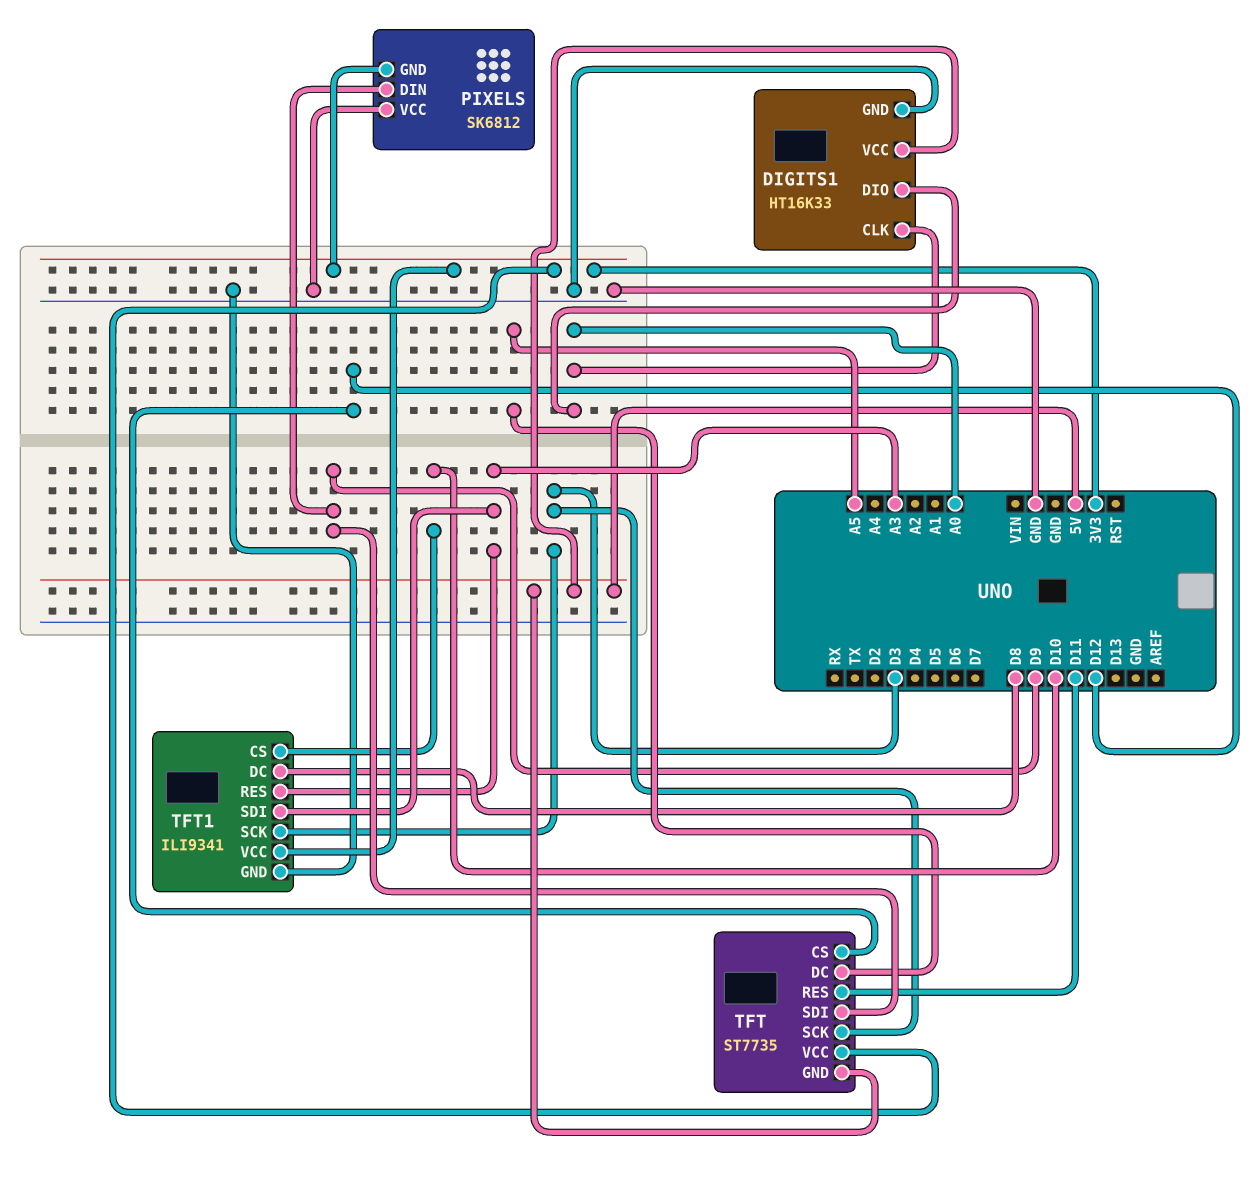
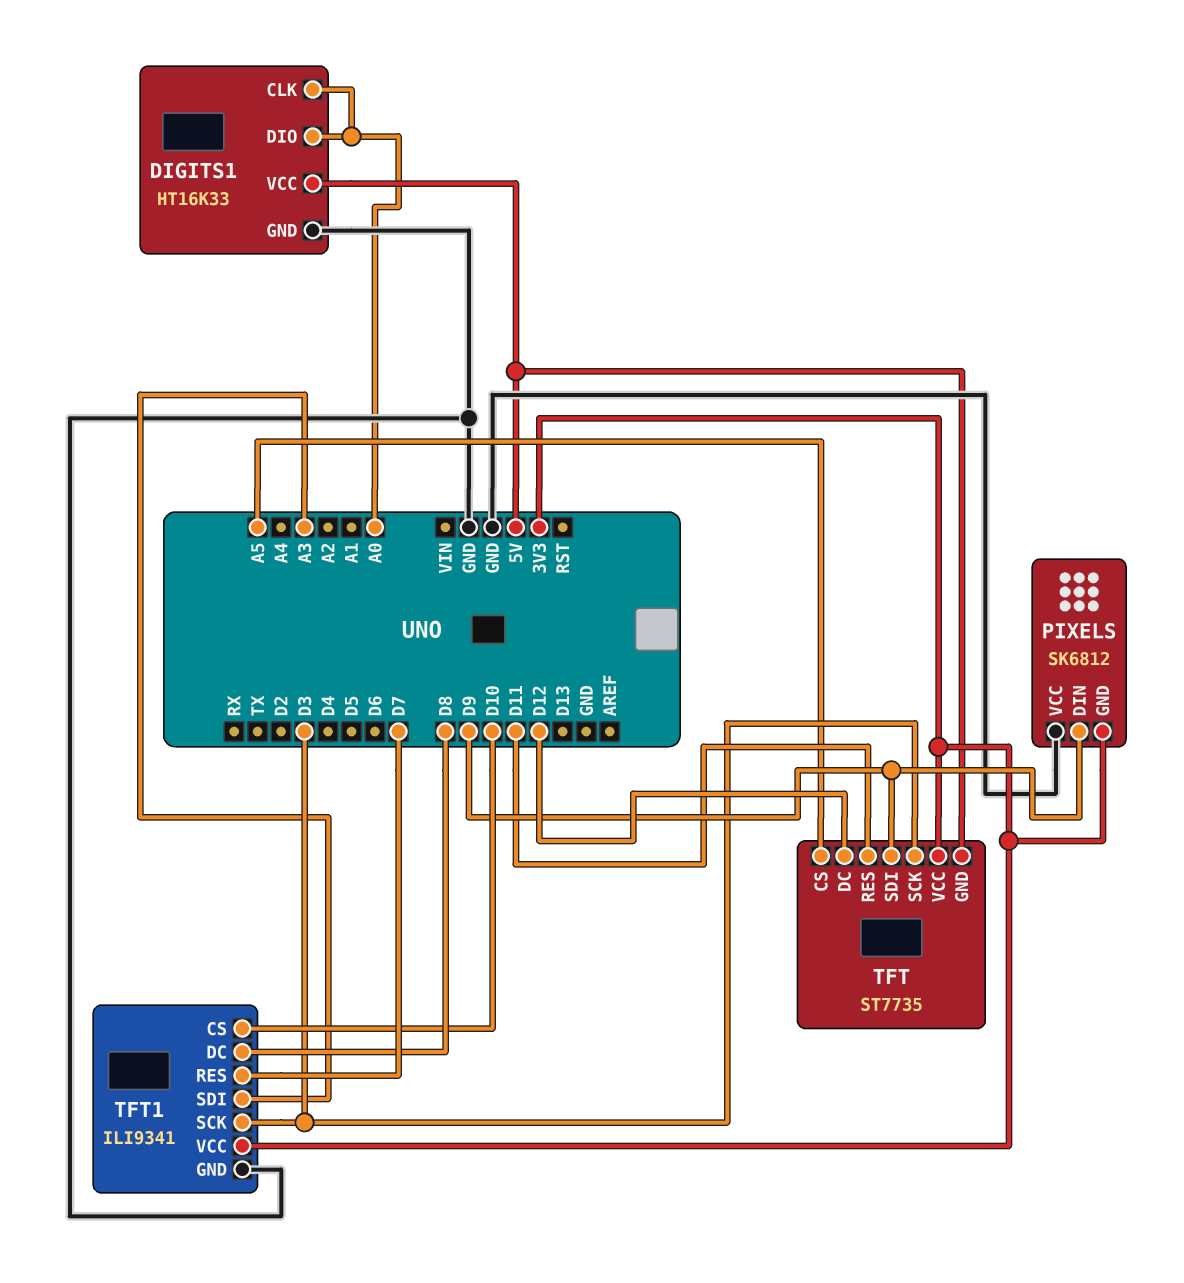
TFT pin CS: D12 -> A5
TFT pin DC: A5 -> D12
TFT1 pin RES: A3 -> D7

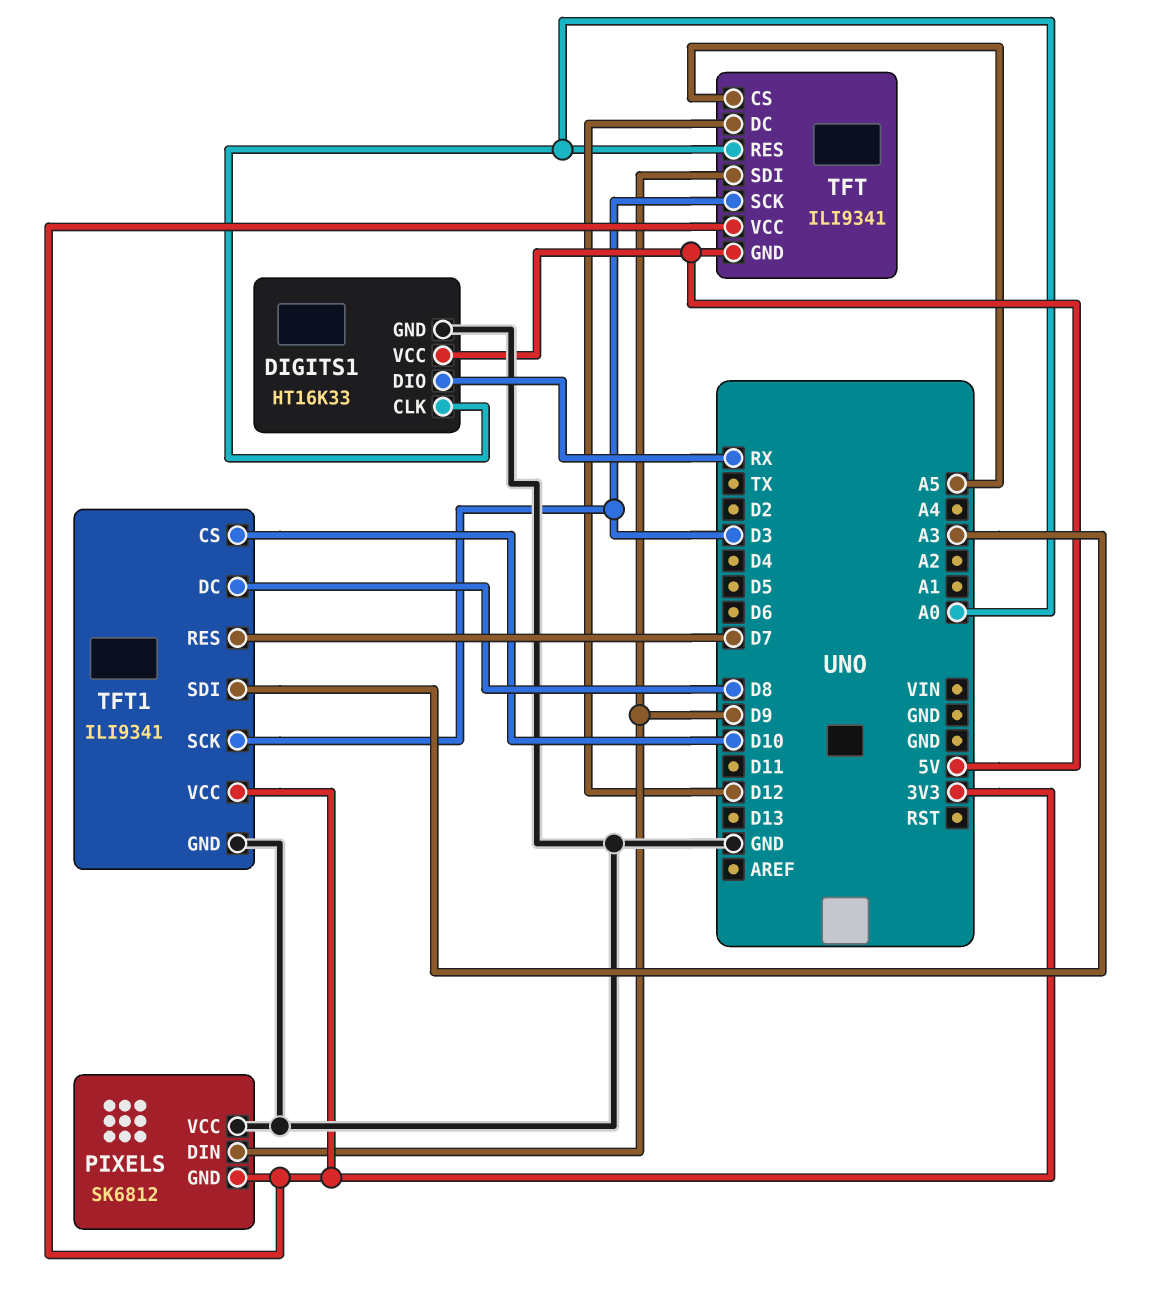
DIGITS1 pin DIO: A0 -> RX
TFT: ST7735 -> ILI9341
TFT pin RES: D11 -> A0

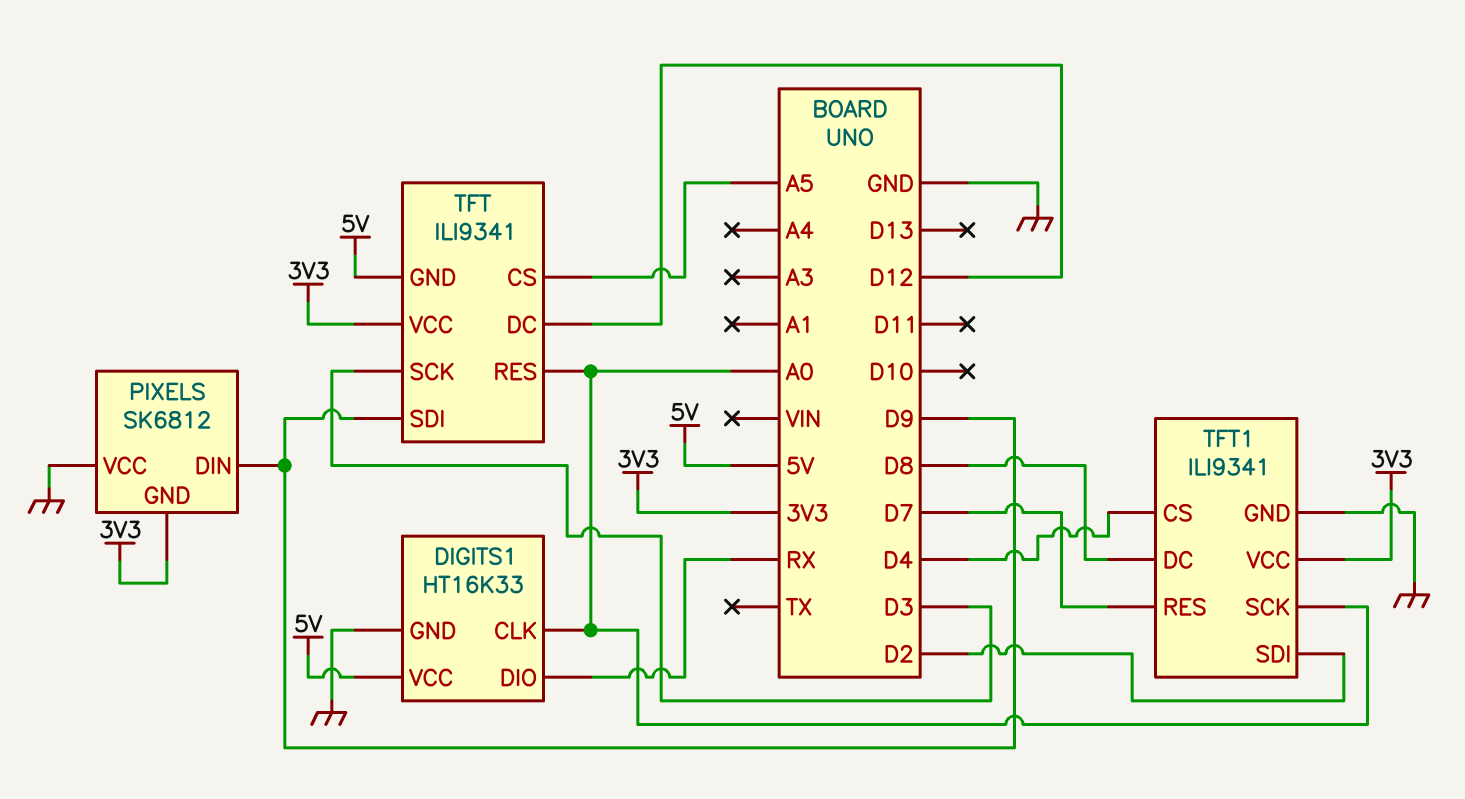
TFT1 pin CS: D10 -> D4
TFT1 pin SCK: D3 -> A0
TFT1 pin SDI: A3 -> D2

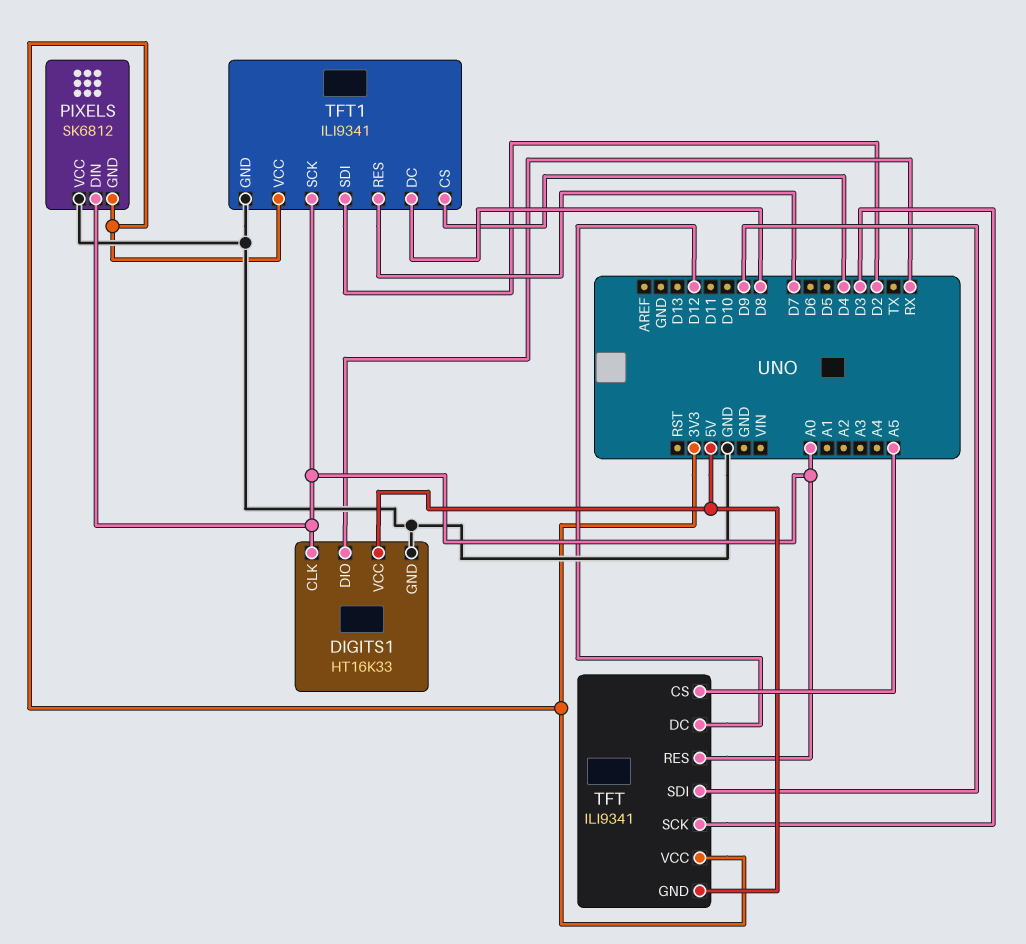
PIXELS pin DIN: D9 -> A0

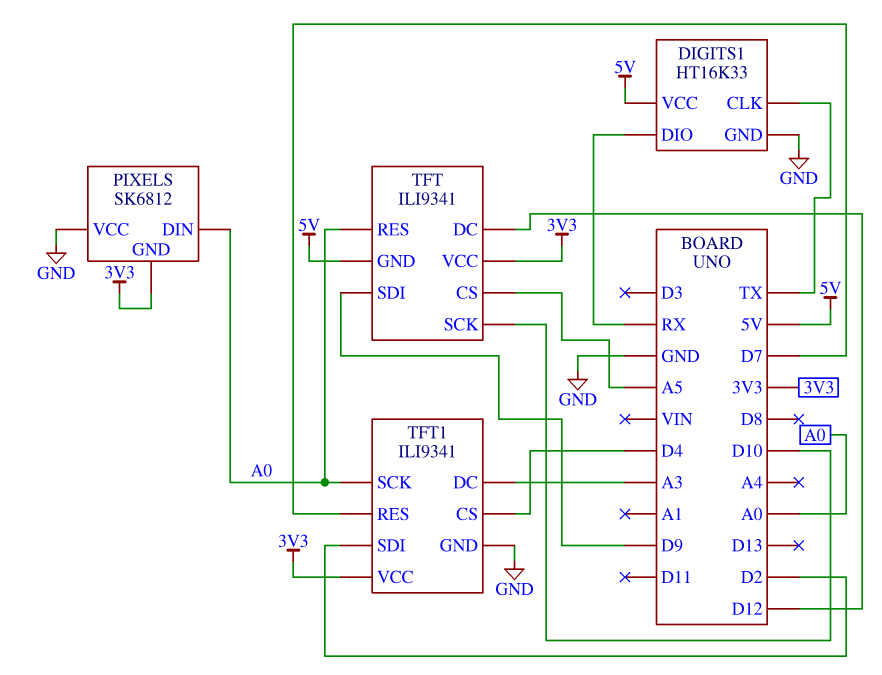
DIGITS1 pin CLK: A0 -> TX
TFT pin SCK: D3 -> D10
TFT1 pin DC: D8 -> A3

